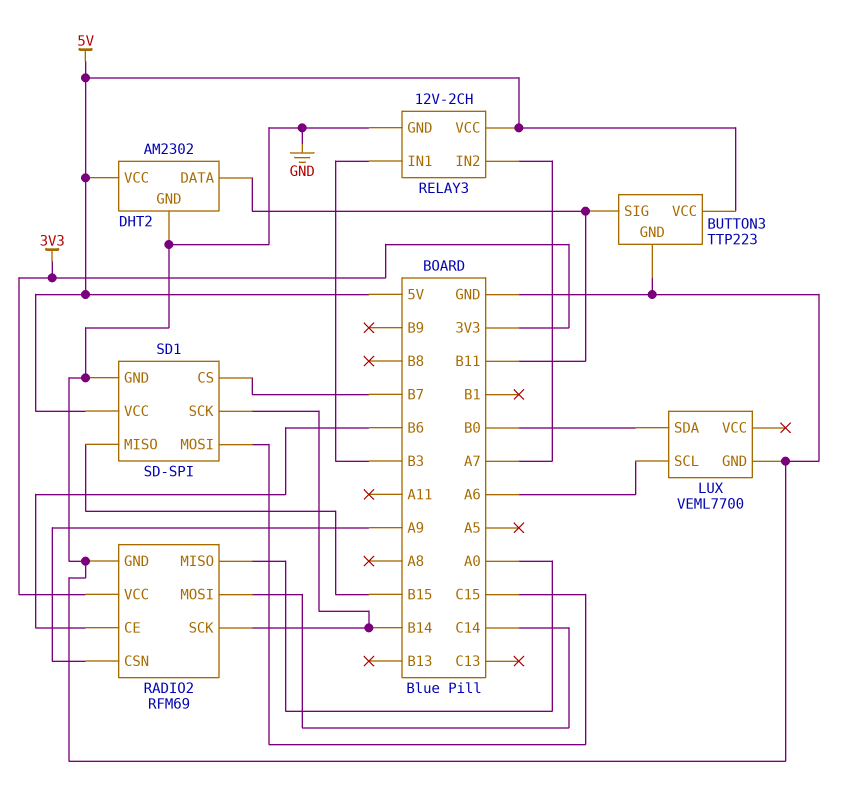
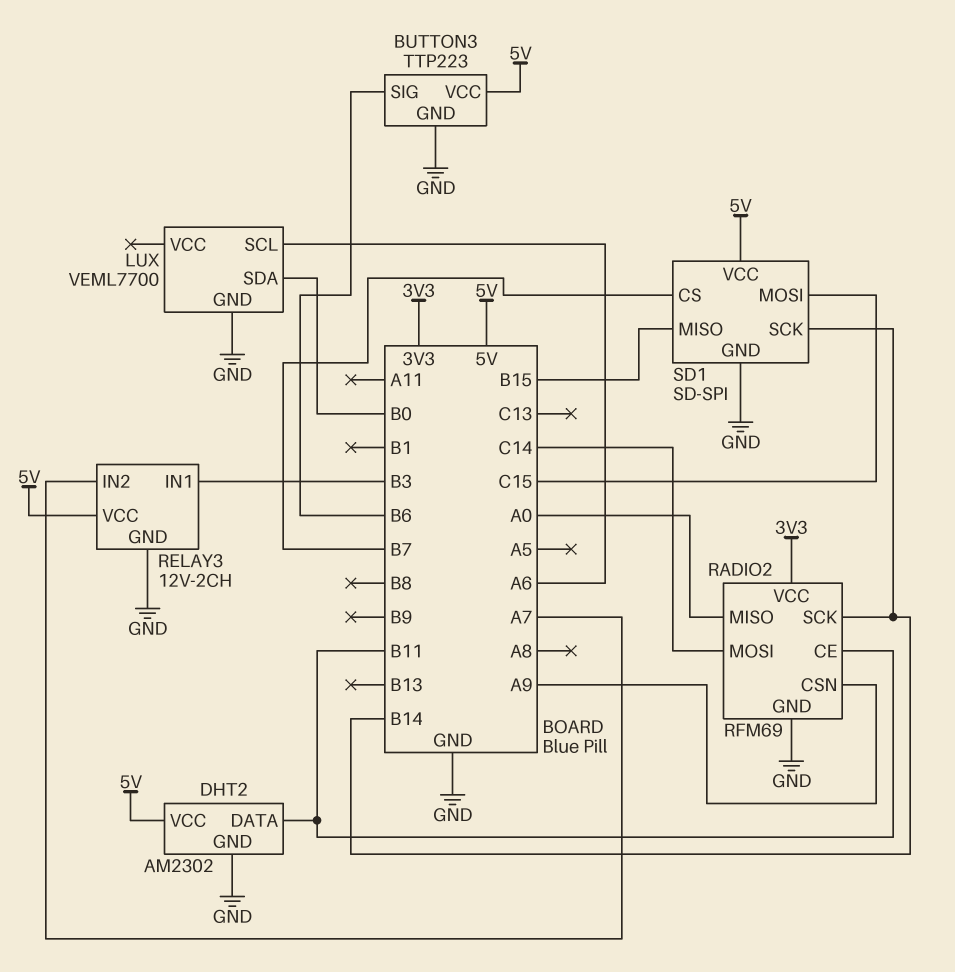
BUTTON3 pin SIG: B11 -> B6
RADIO2 pin CE: B6 -> B11

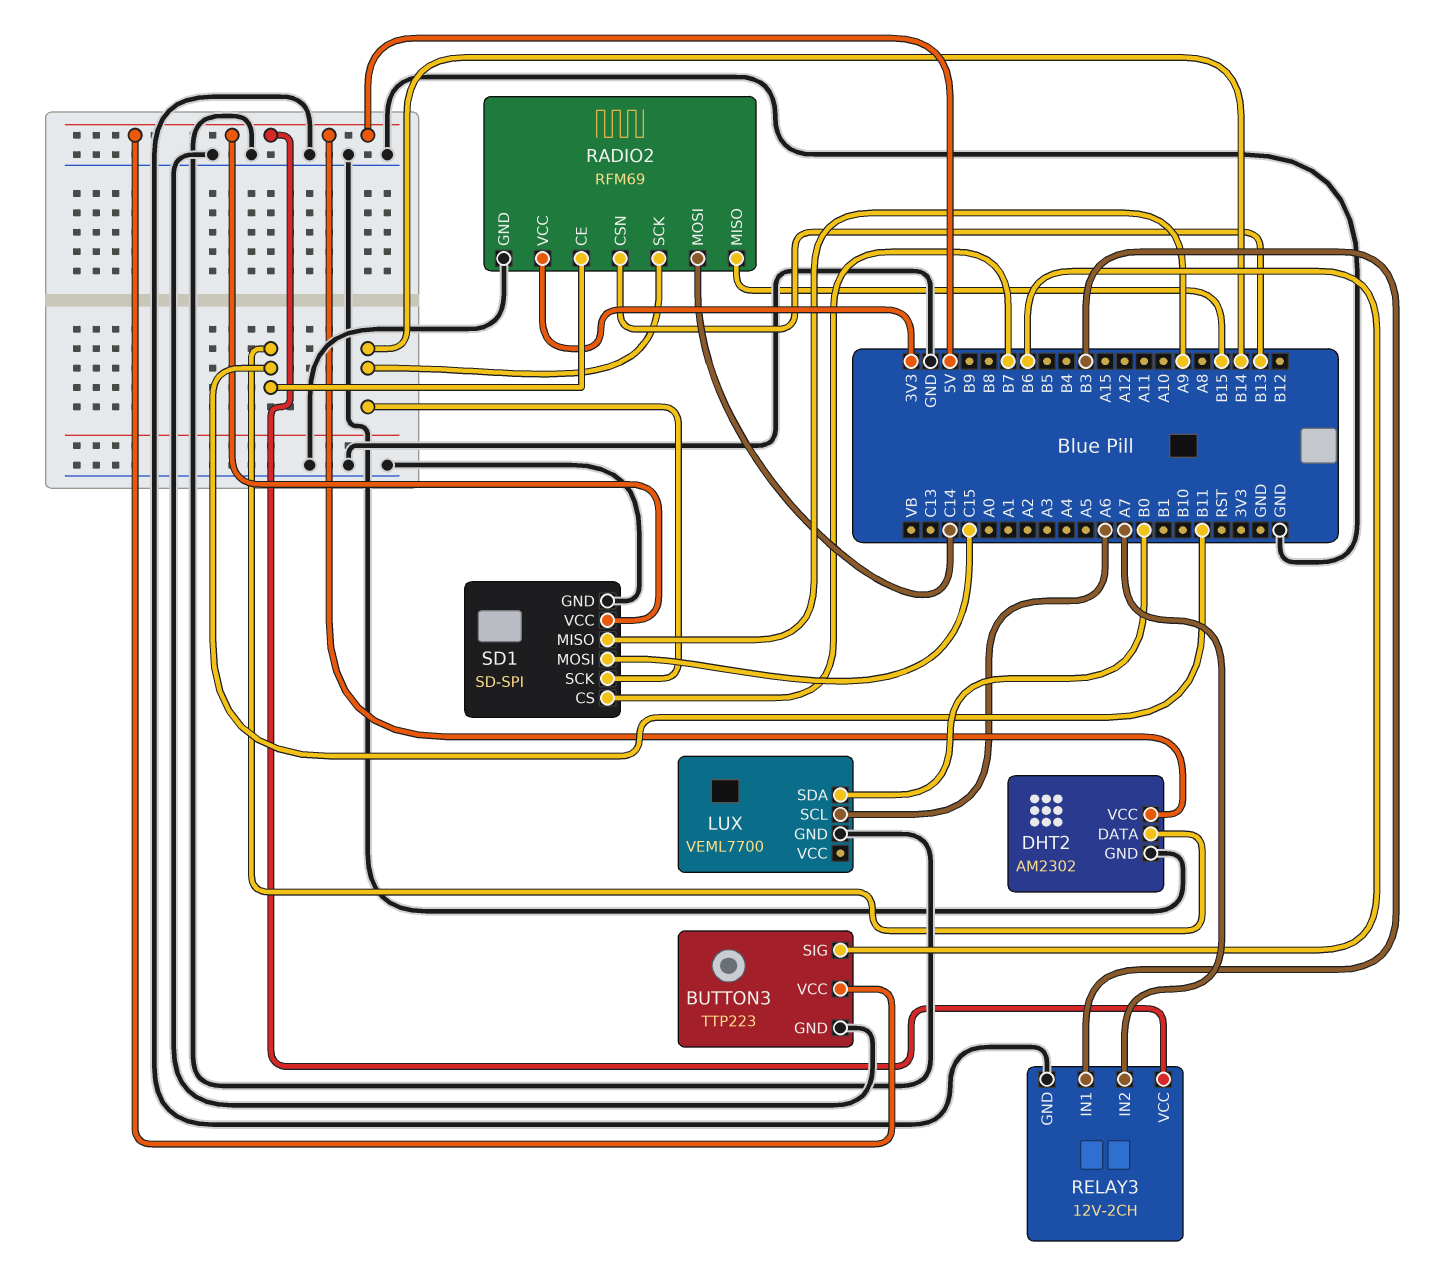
RADIO2 pin CSN: A9 -> B13
RADIO2 pin MISO: A0 -> B15
SD1 pin MISO: B15 -> A9

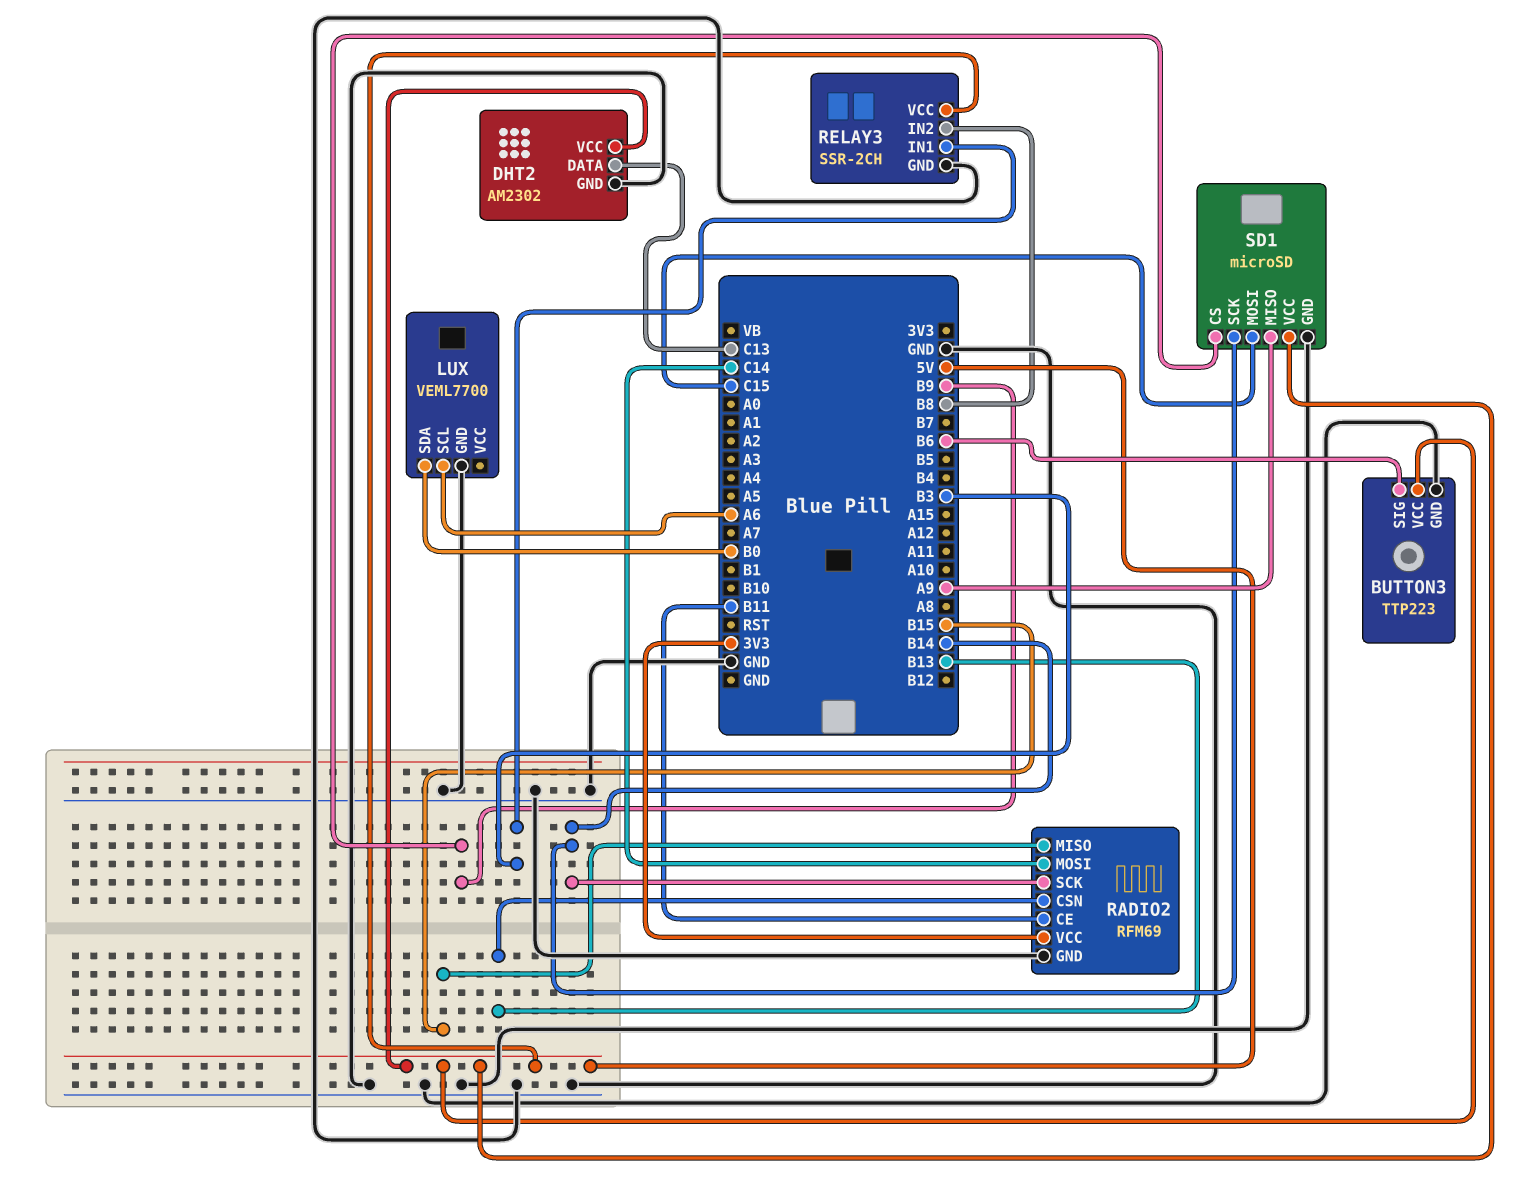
DHT2 pin DATA: B11 -> C13
RELAY3: 12V-2CH -> SSR-2CH
RELAY3 pin IN2: A7 -> B8
SD1: SD-SPI -> microSD
SD1 pin CS: B7 -> B9

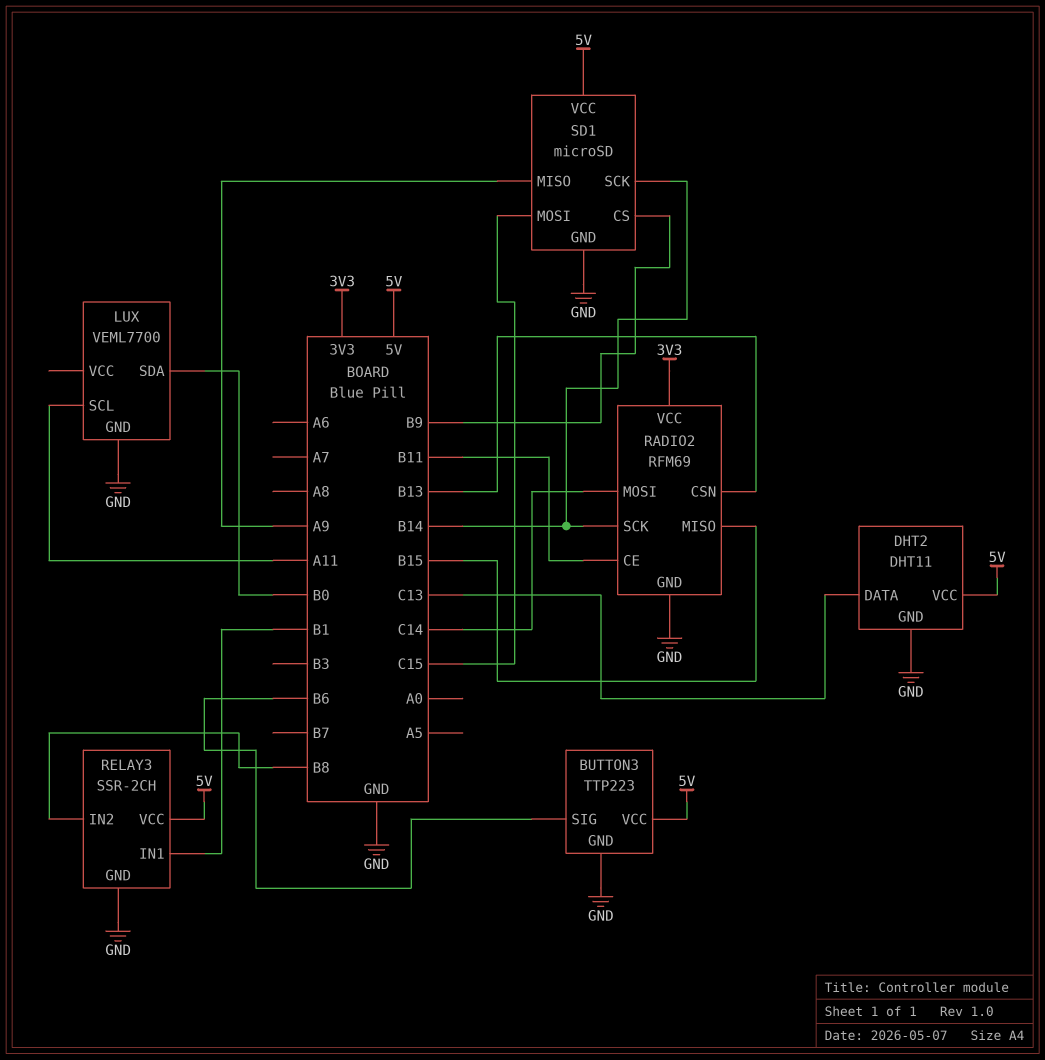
DHT2: AM2302 -> DHT11
LUX pin SCL: A6 -> A11
RELAY3 pin IN1: B3 -> B1

